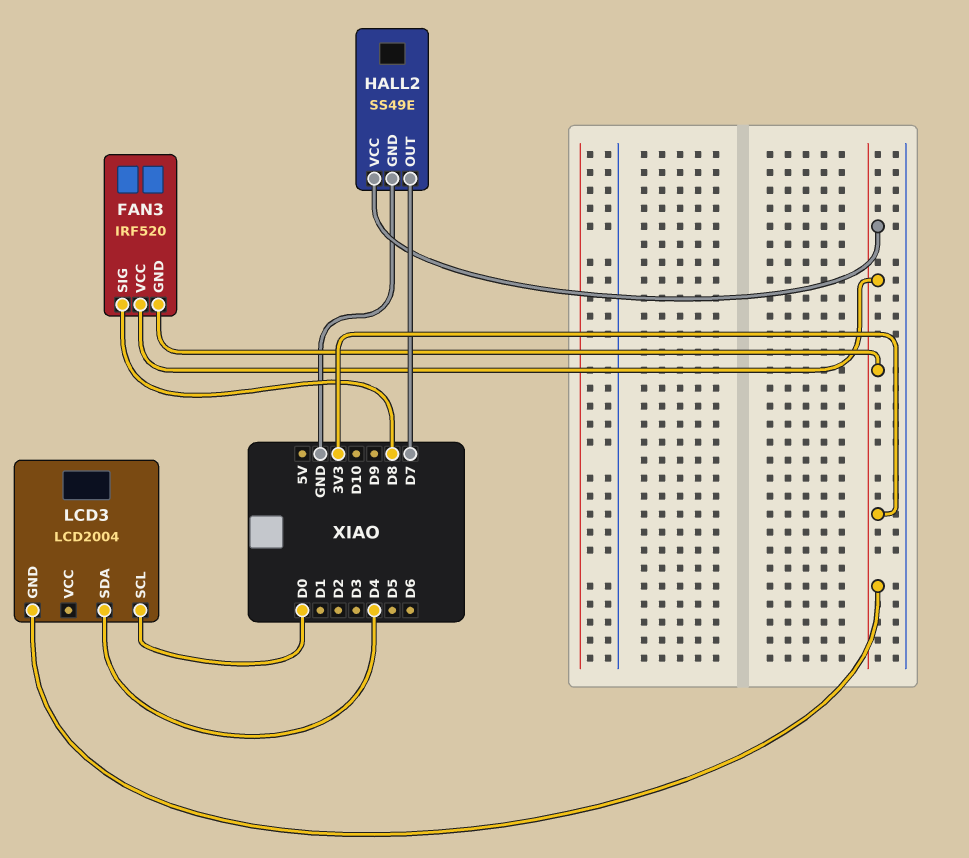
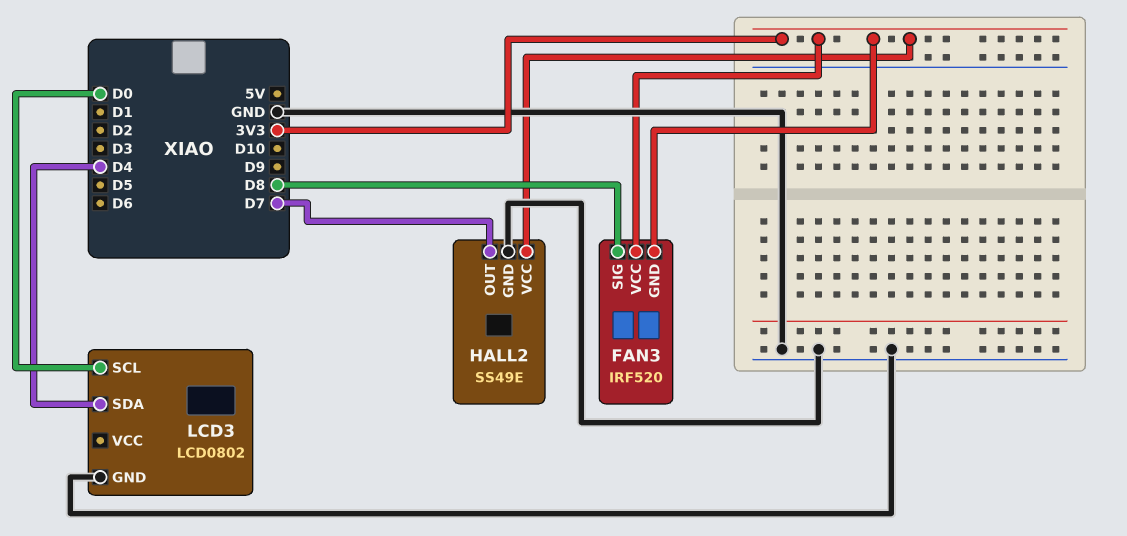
LCD3: LCD2004 -> LCD0802
LCD3 pin GND: 3V3 -> GND

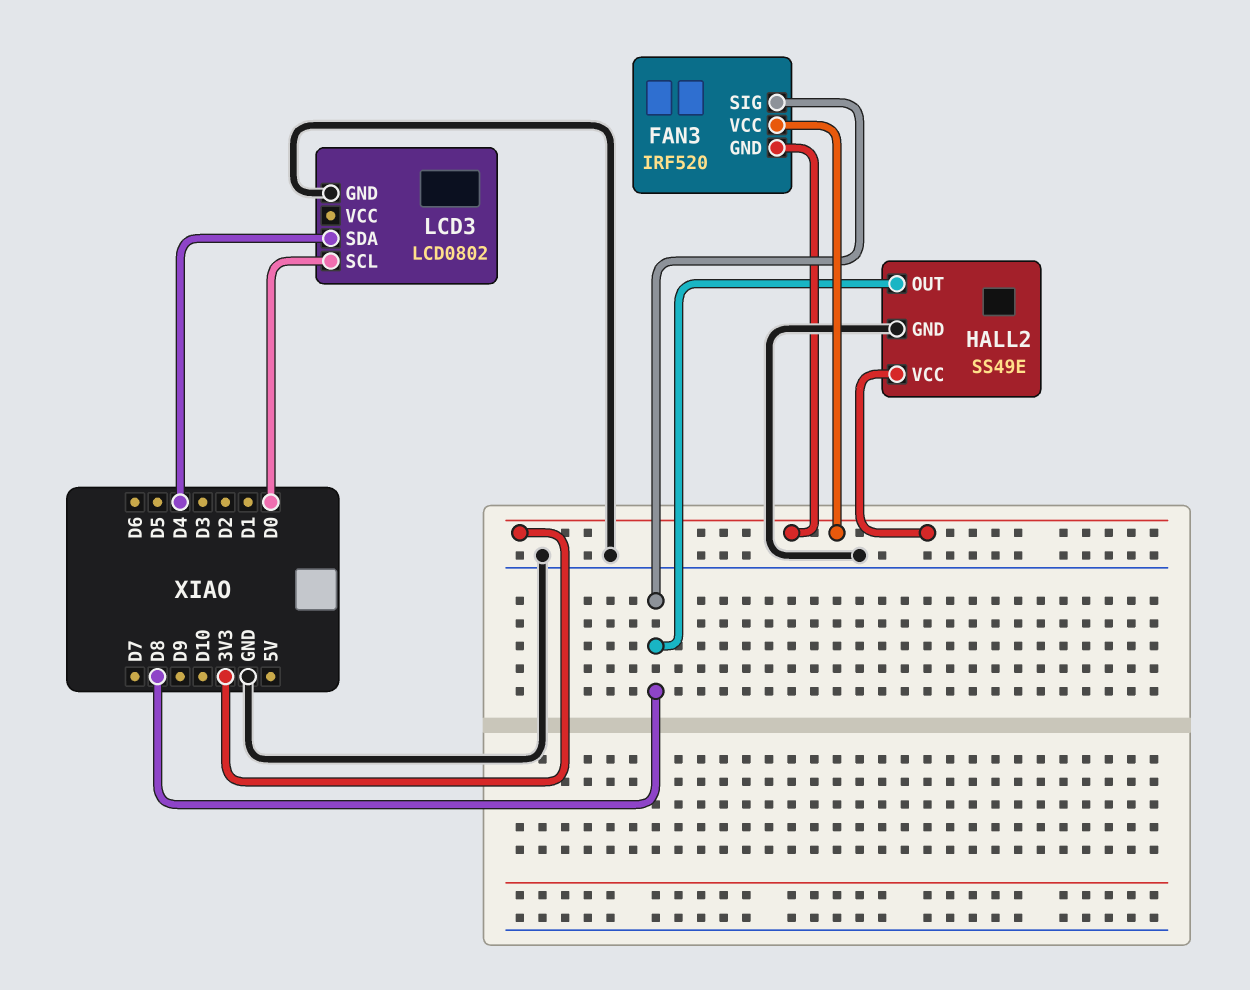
HALL2 pin OUT: D7 -> D8

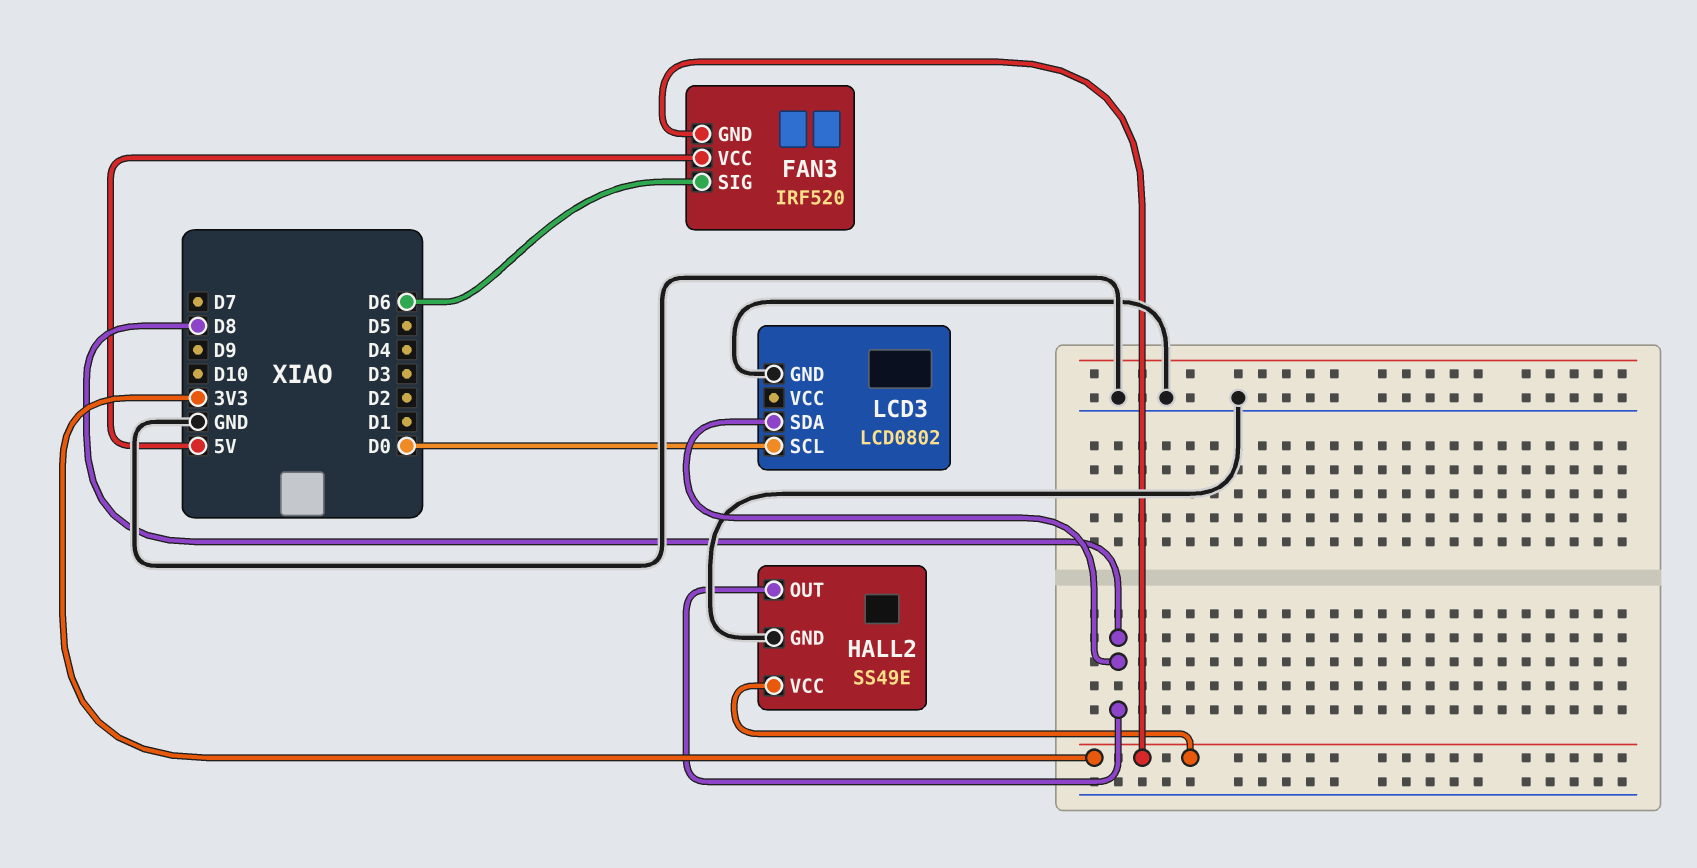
FAN3 pin SIG: D8 -> D6
FAN3 pin VCC: 3V3 -> 5V
LCD3 pin SDA: D4 -> D8

